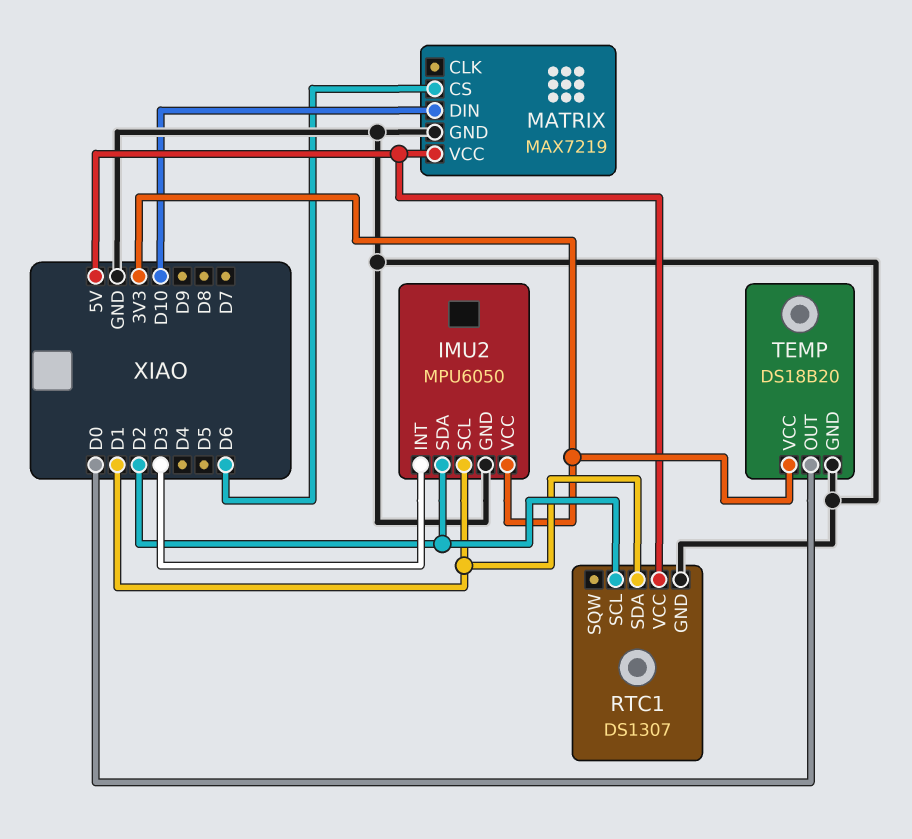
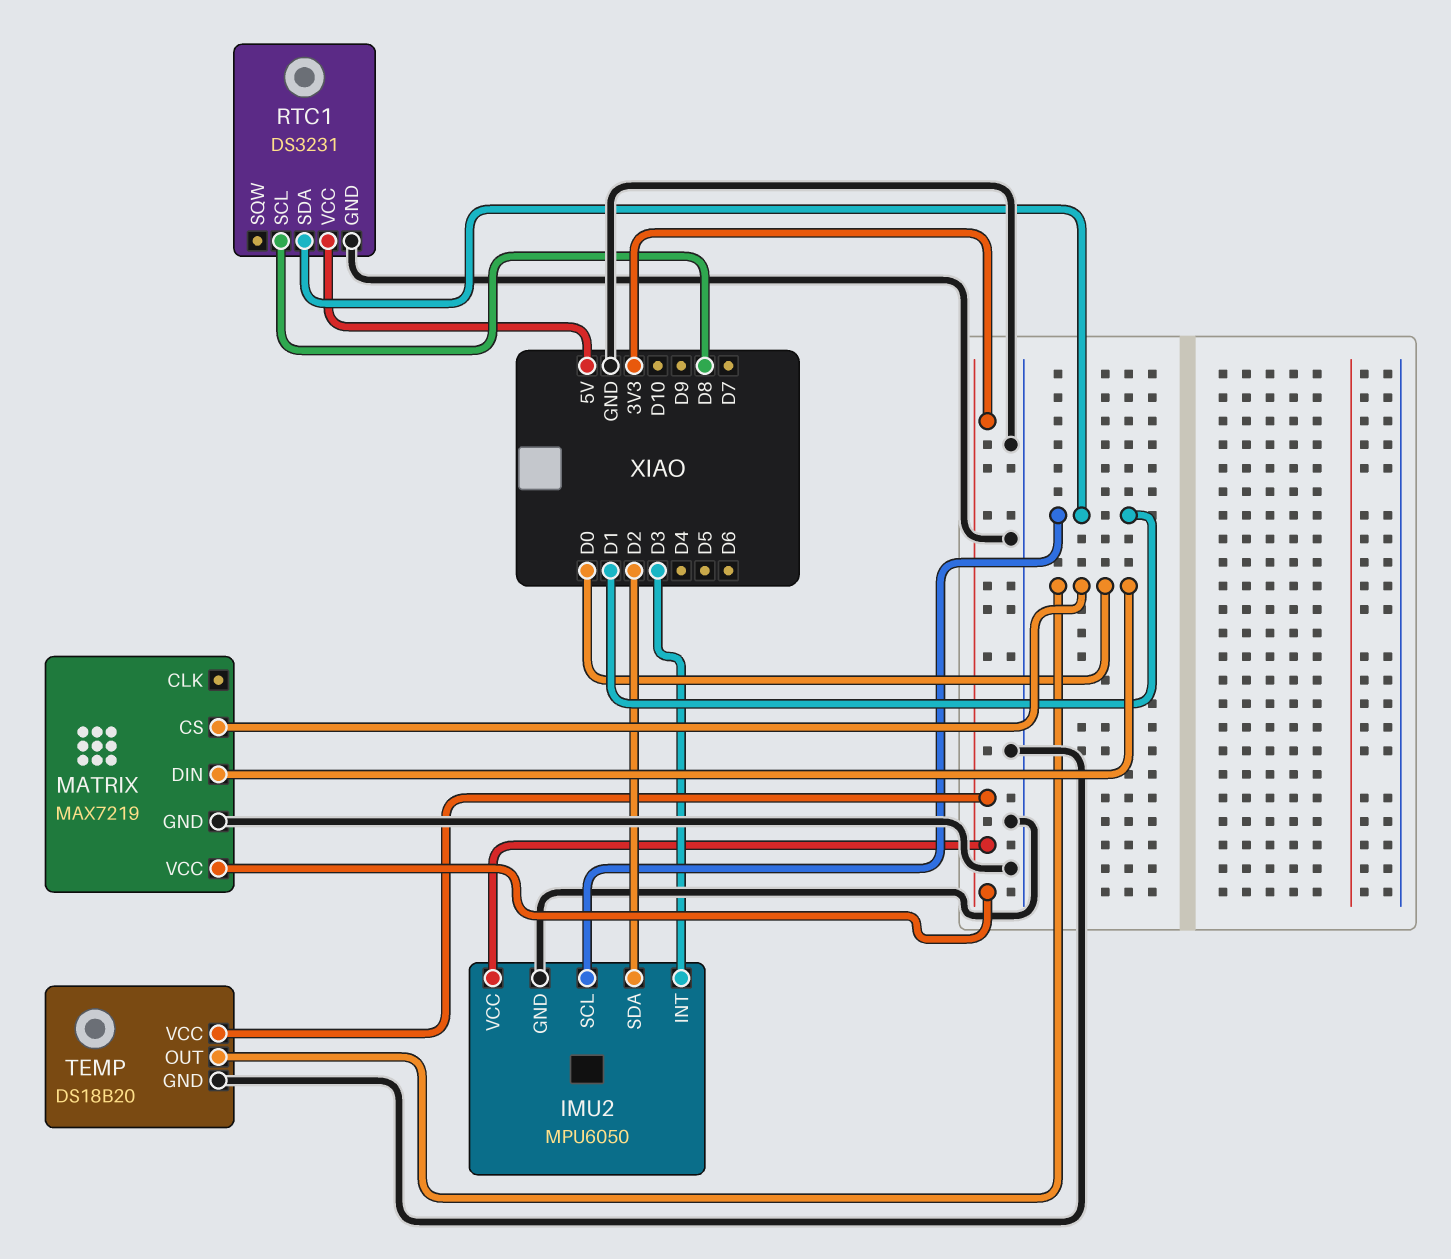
MATRIX pin CS: D6 -> D0
MATRIX pin DIN: D10 -> D0
MATRIX pin VCC: 5V -> 3V3
RTC1: DS1307 -> DS3231
RTC1 pin SCL: D2 -> D8

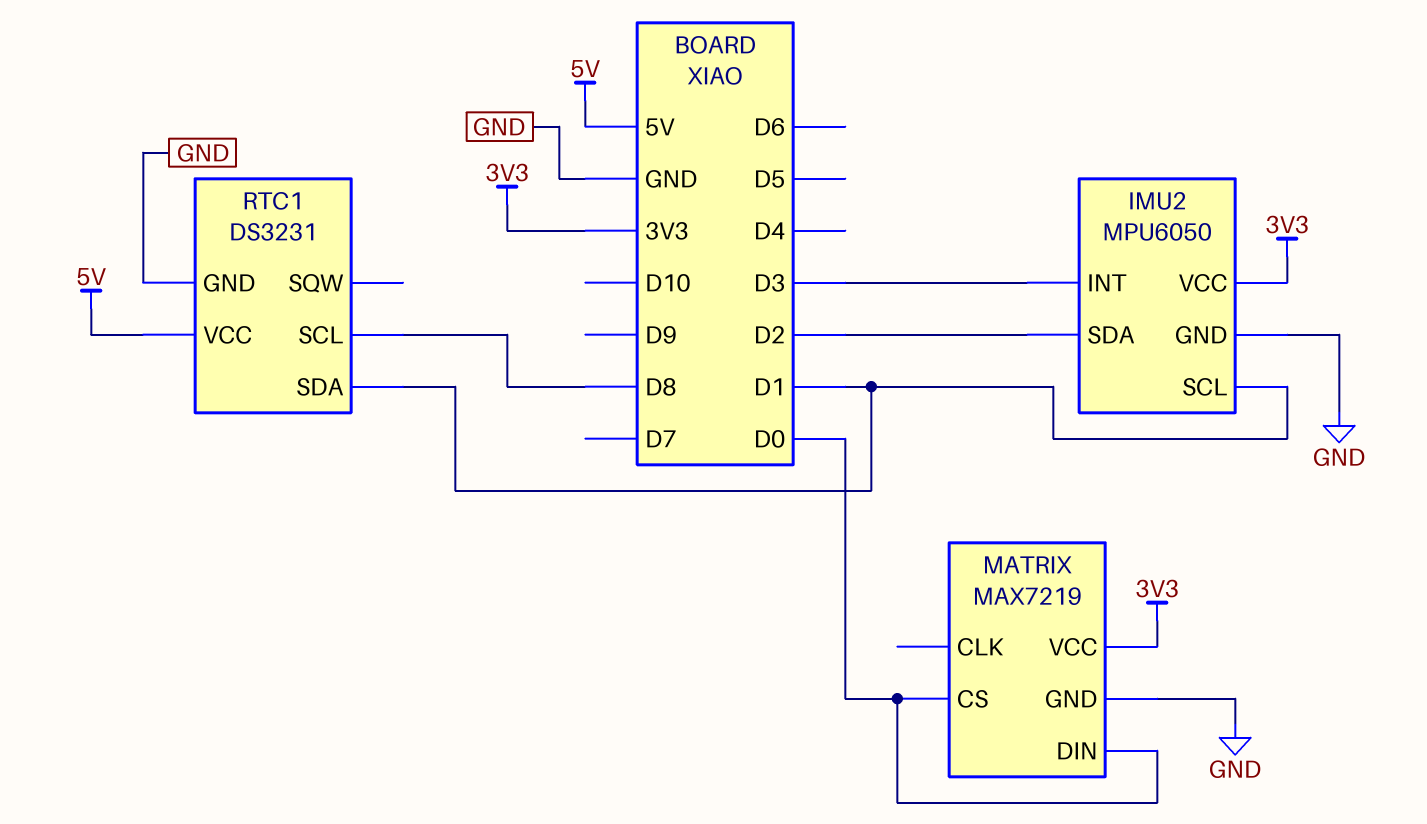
TEMP: DS18B20 -> none
TEMP pin GND: GND -> none
TEMP pin OUT: D0 -> none
TEMP pin VCC: 3V3 -> none

